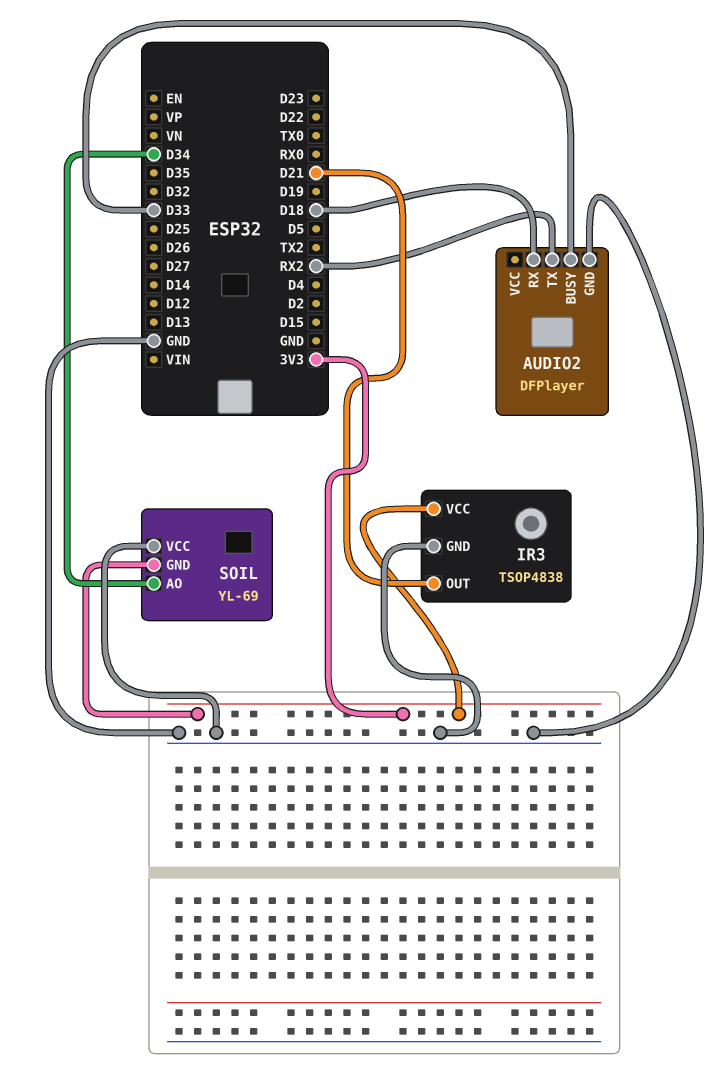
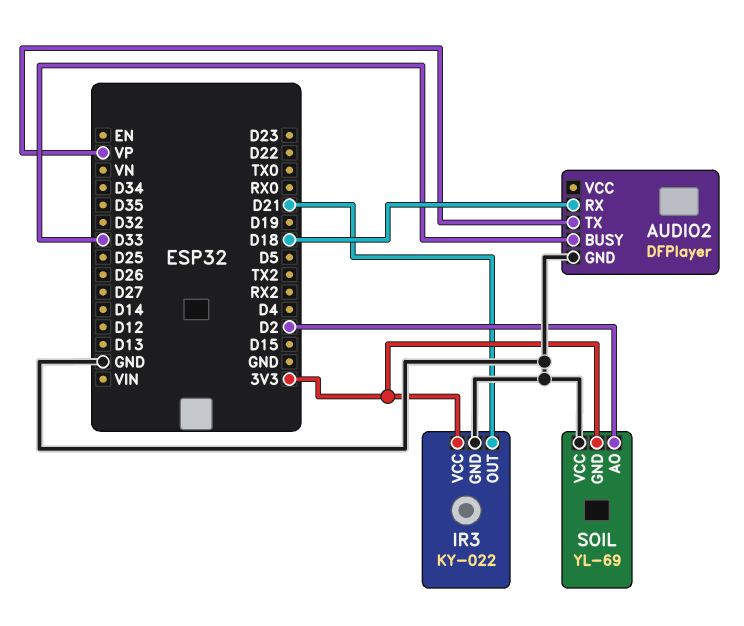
AUDIO2 pin TX: RX2 -> VP
IR3: TSOP4838 -> KY-022
SOIL pin AO: D34 -> D2

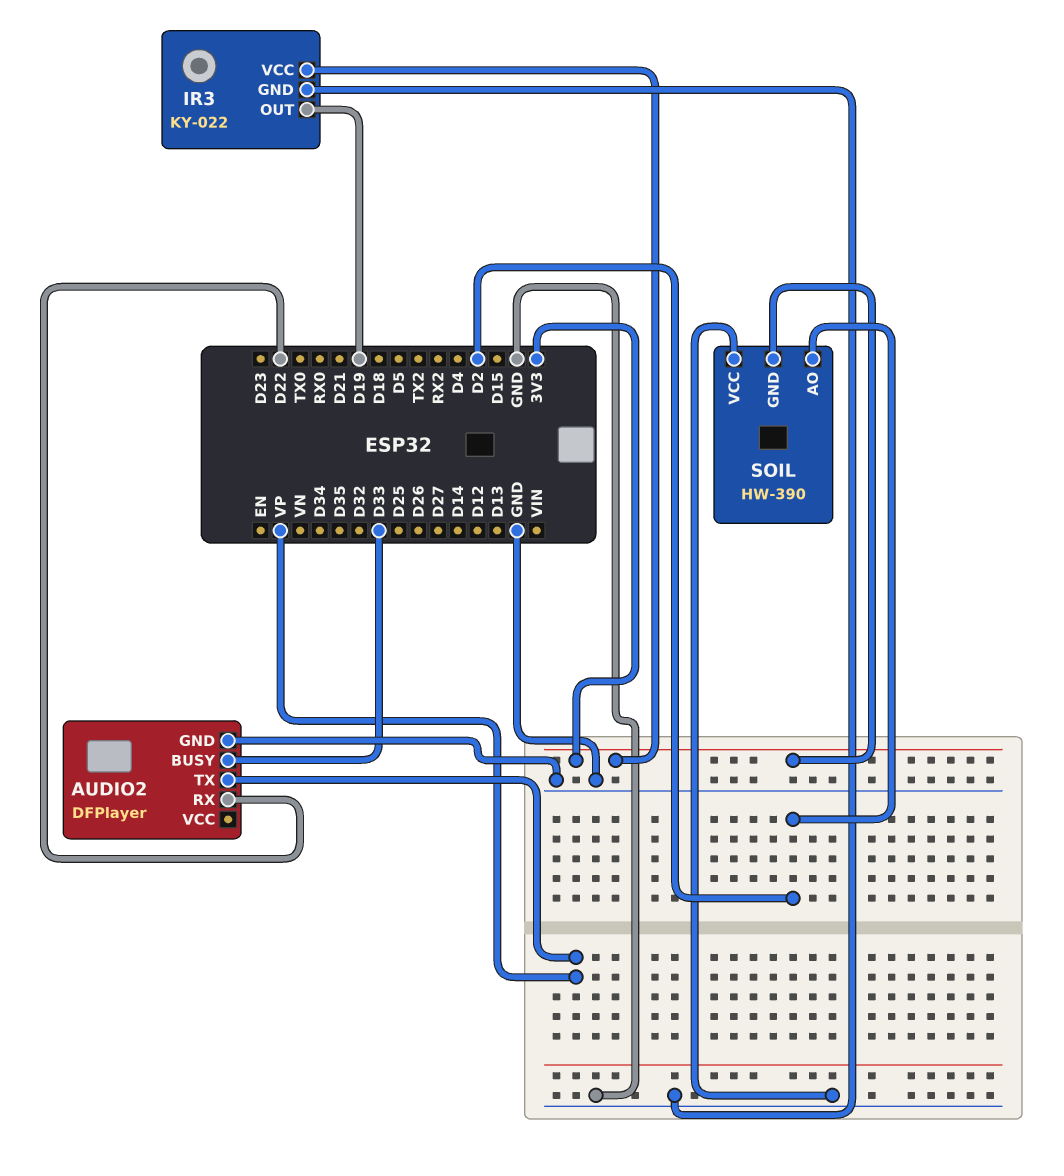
AUDIO2 pin RX: D18 -> D22
IR3 pin OUT: D21 -> D19
SOIL: YL-69 -> HW-390

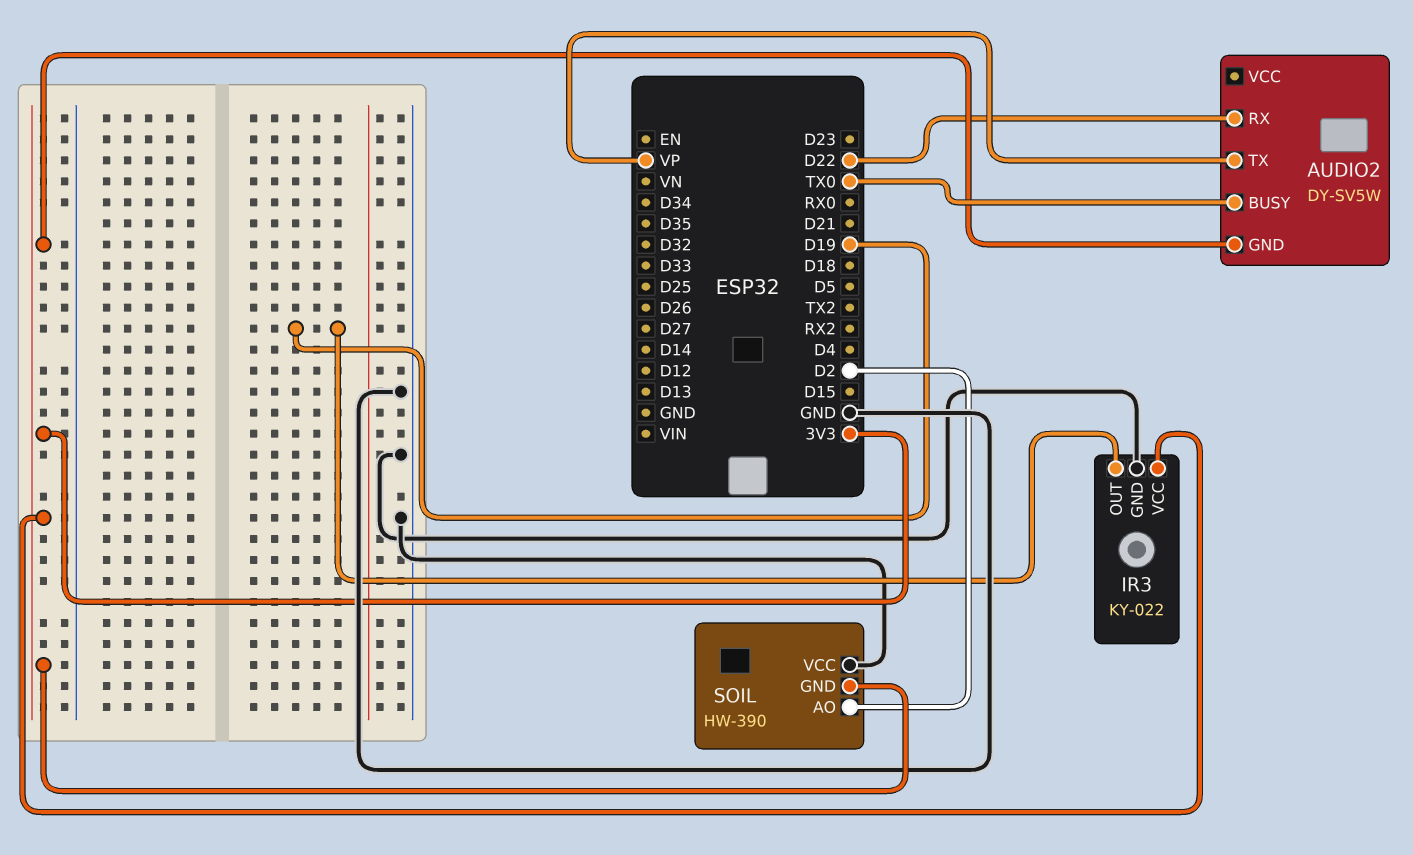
AUDIO2: DFPlayer -> DY-SV5W
AUDIO2 pin BUSY: D33 -> TX0
AUDIO2 pin GND: GND -> 3V3

